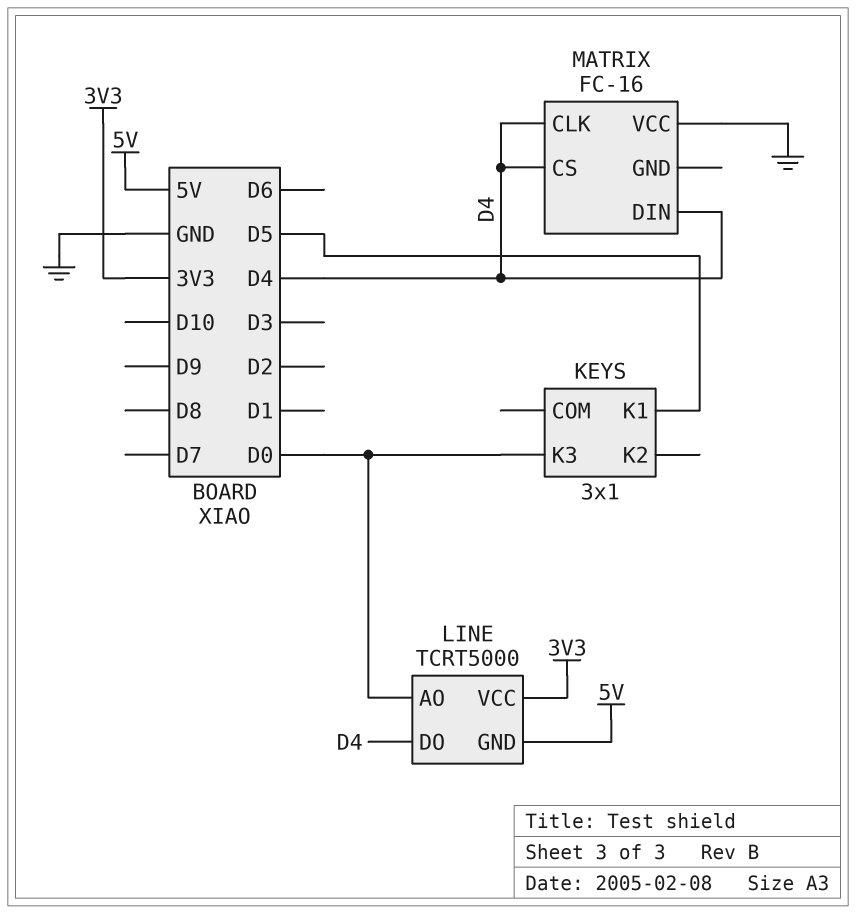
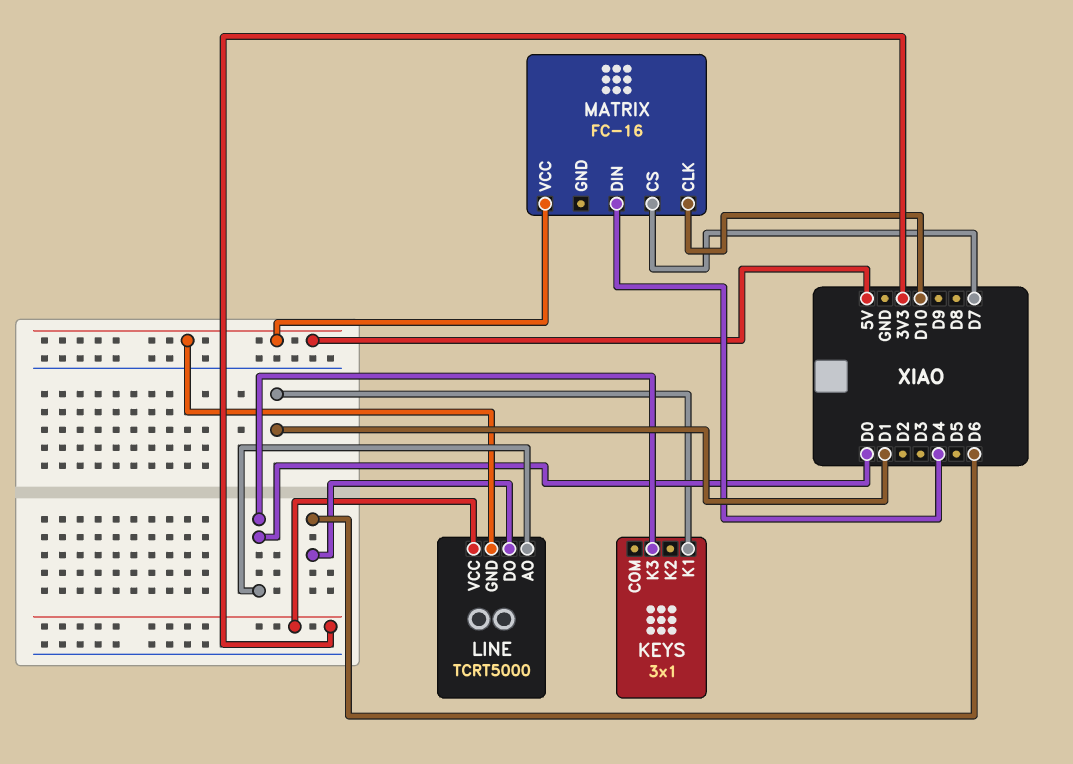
KEYS pin K1: D5 -> D1
LINE pin DO: D4 -> D6
MATRIX pin CLK: D4 -> D10
MATRIX pin CS: D4 -> D7
MATRIX pin VCC: GND -> 5V

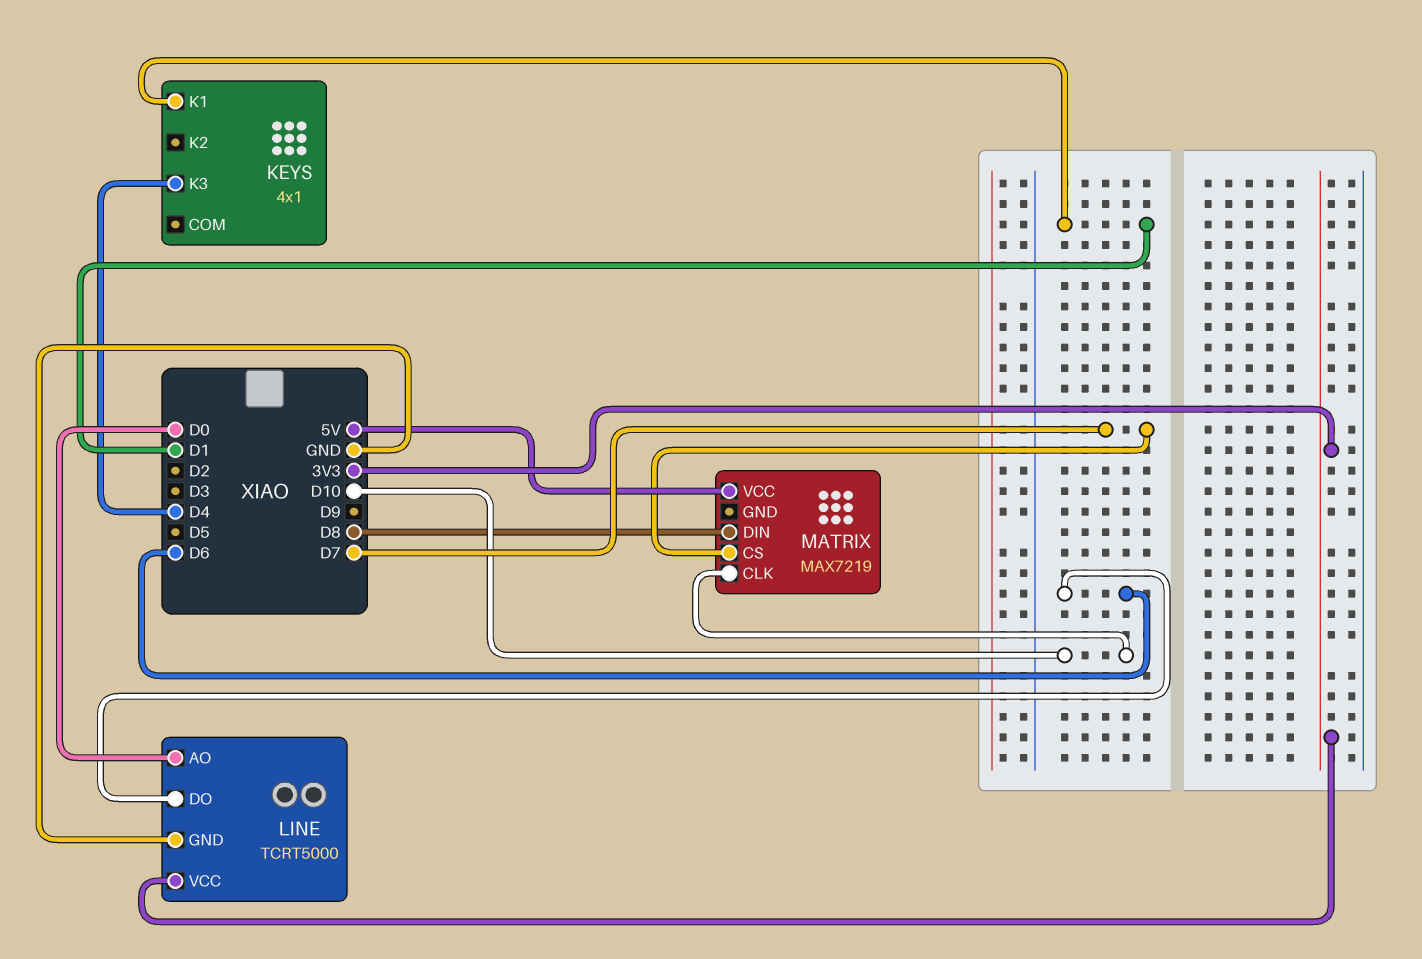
KEYS: 3x1 -> 4x1
KEYS pin K3: D0 -> D4
LINE pin GND: 5V -> GND
MATRIX: FC-16 -> MAX7219
MATRIX pin DIN: D4 -> D8

